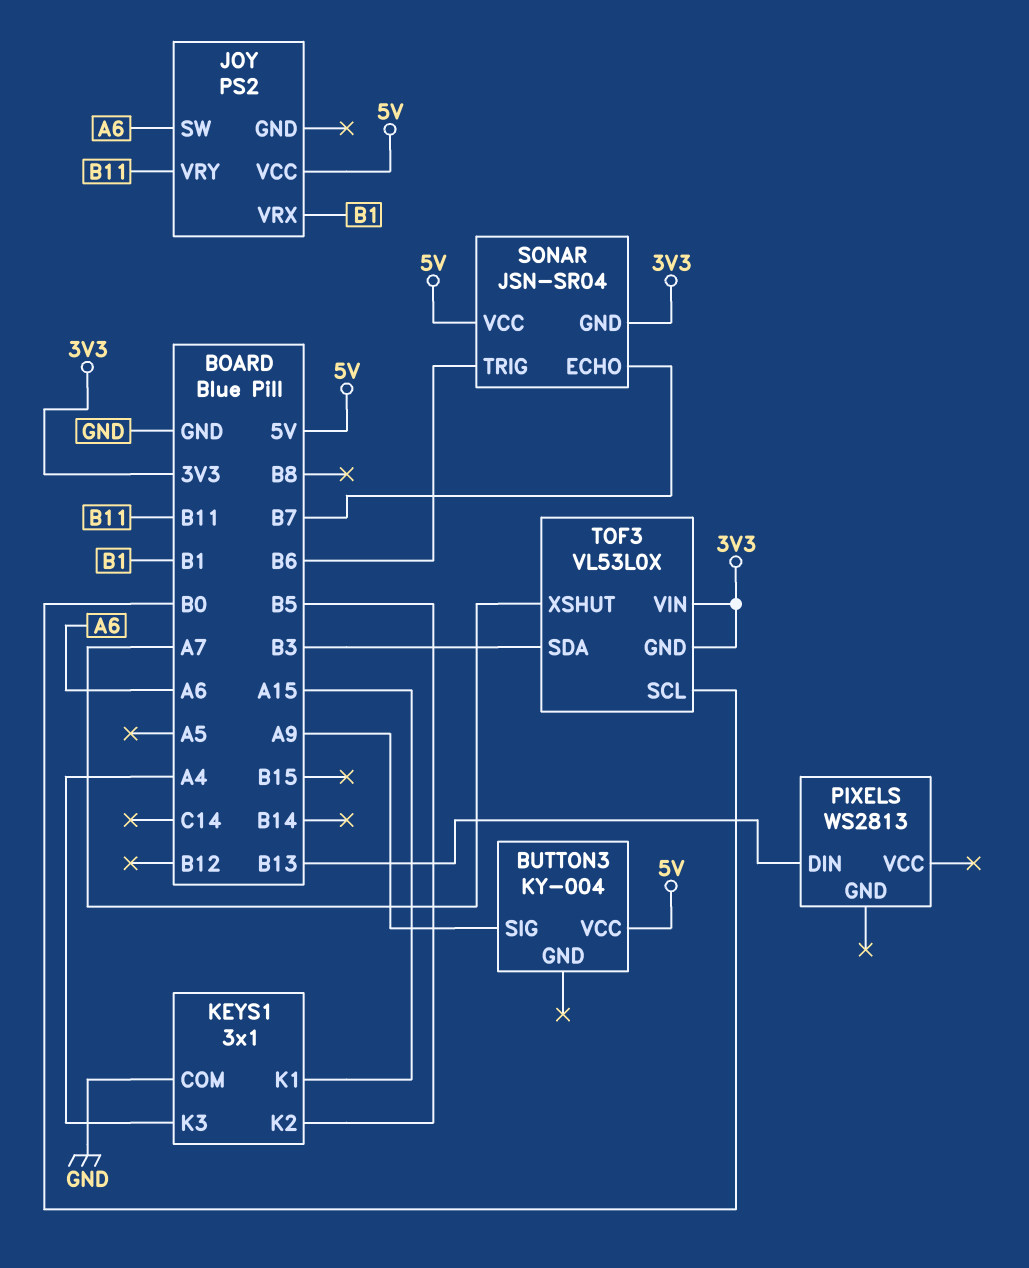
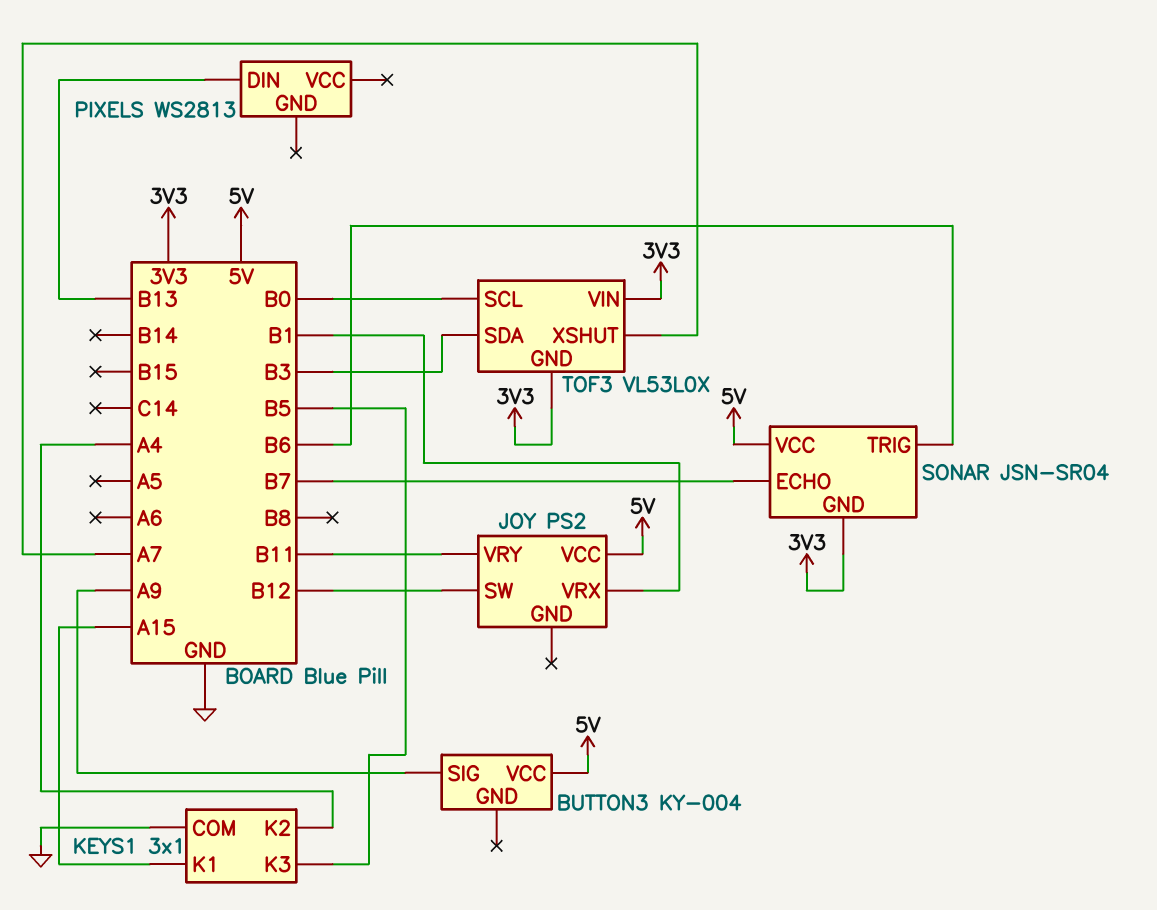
JOY pin SW: A6 -> B12
KEYS1 pin K2: B5 -> A4
KEYS1 pin K3: A4 -> B5

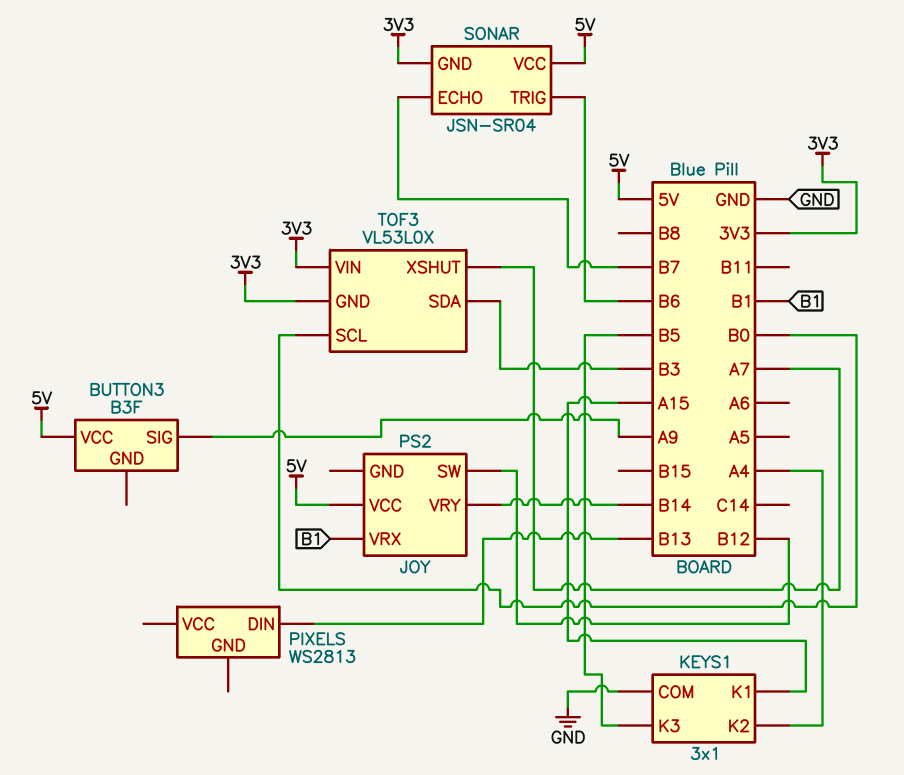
BUTTON3: KY-004 -> B3F
JOY pin VRY: B11 -> B14

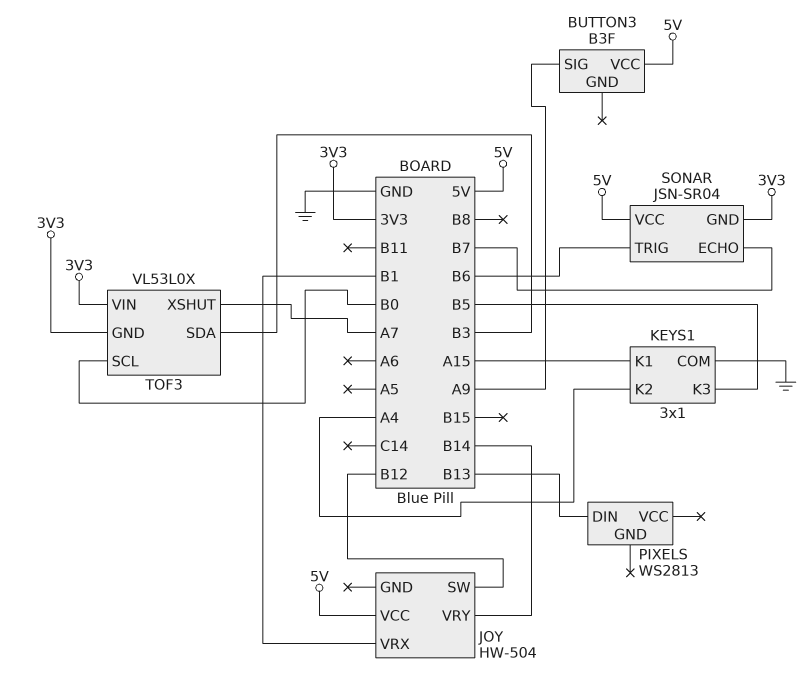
JOY: PS2 -> HW-504

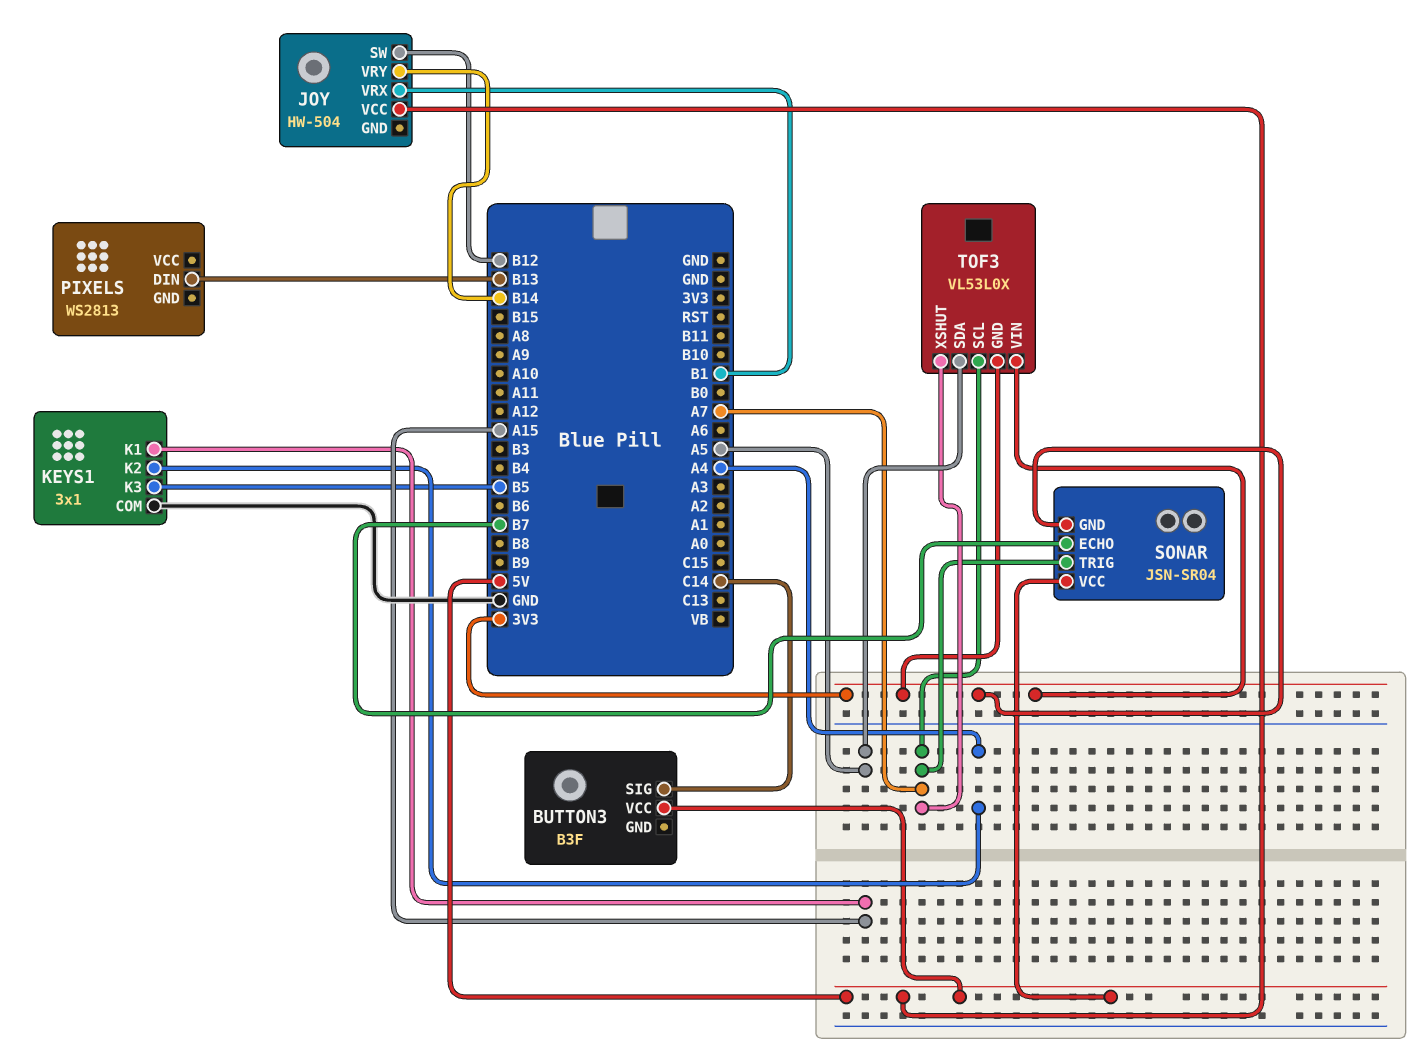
BUTTON3 pin SIG: A9 -> C14
SONAR pin TRIG: B6 -> A7
TOF3 pin SCL: B0 -> A7
TOF3 pin SDA: B3 -> A5

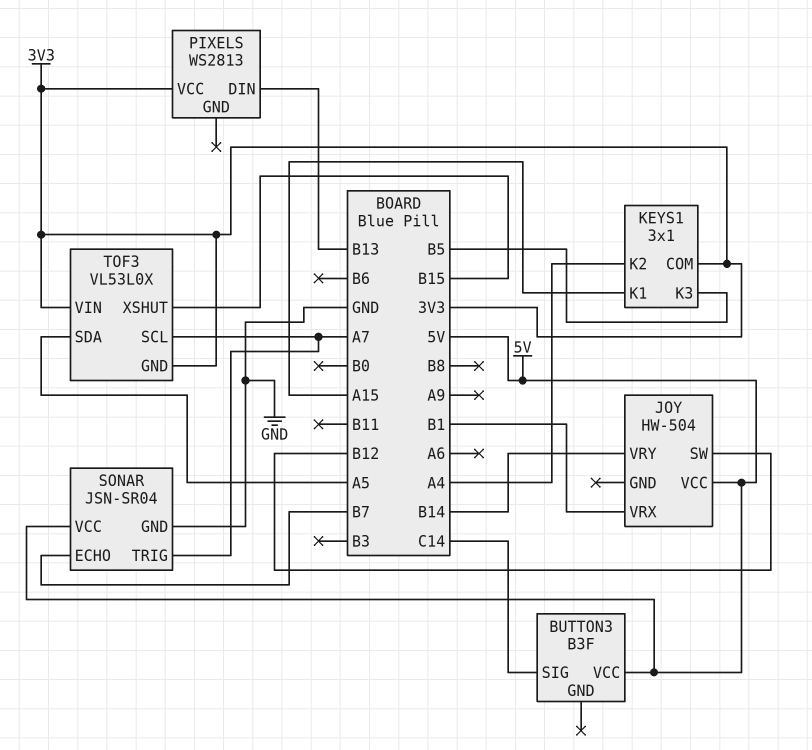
KEYS1 pin COM: GND -> 3V3
PIXELS pin VCC: none -> 3V3
SONAR pin GND: 3V3 -> GND
TOF3 pin XSHUT: A7 -> B15

